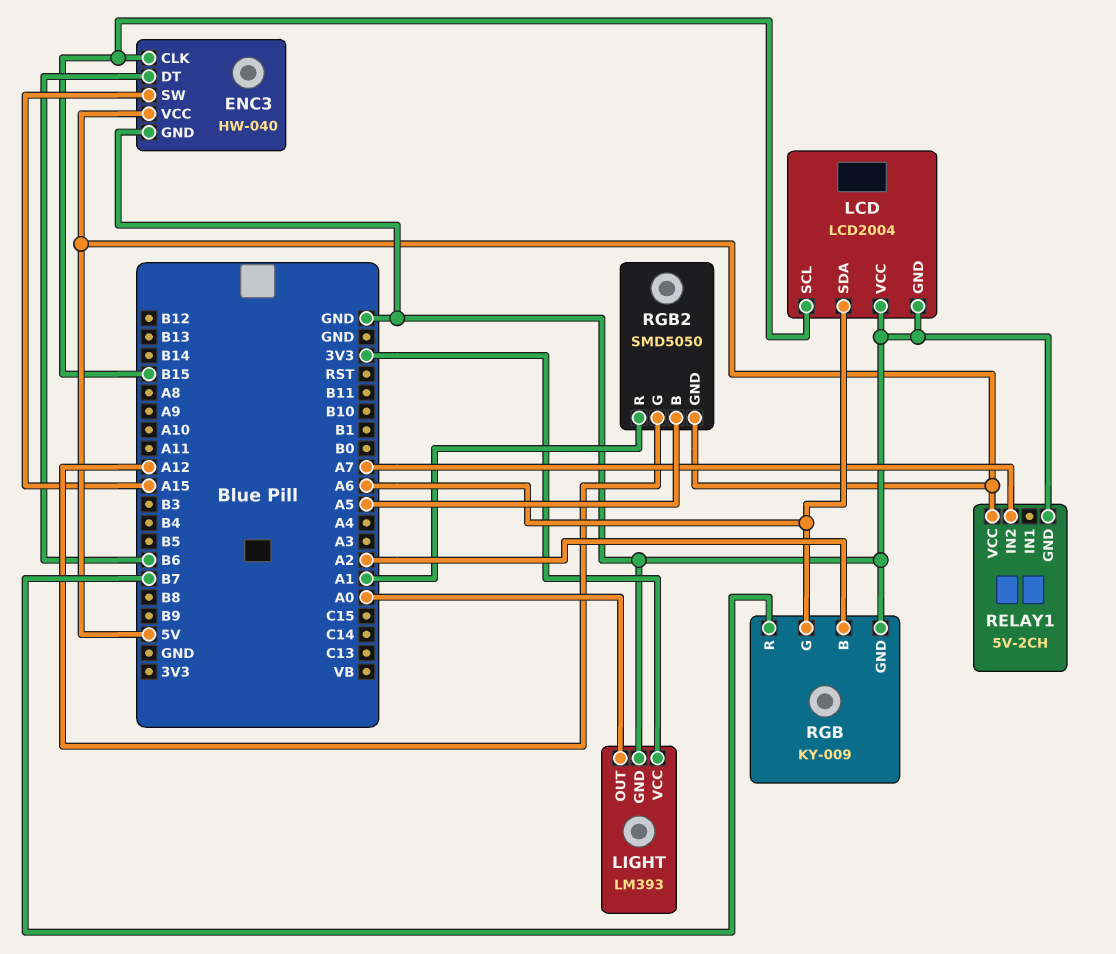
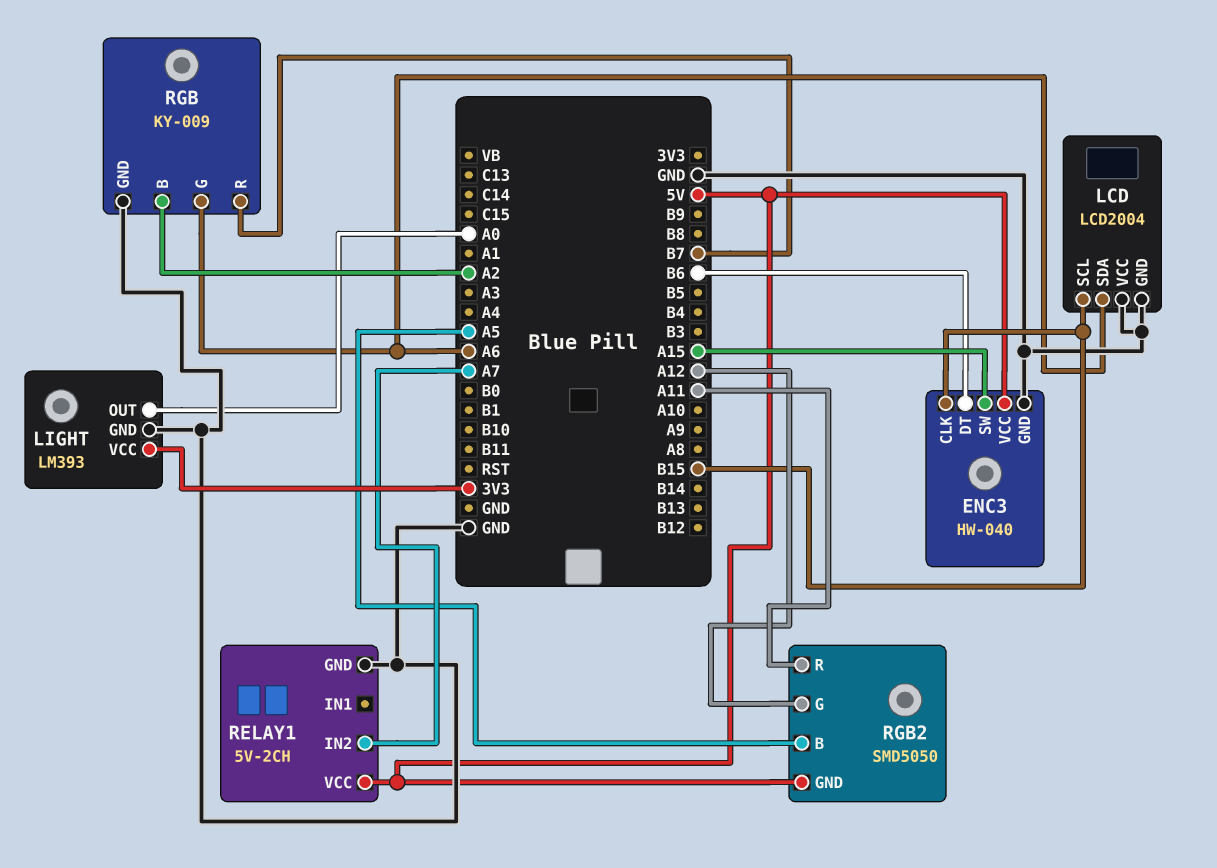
RGB2 pin R: A1 -> A11

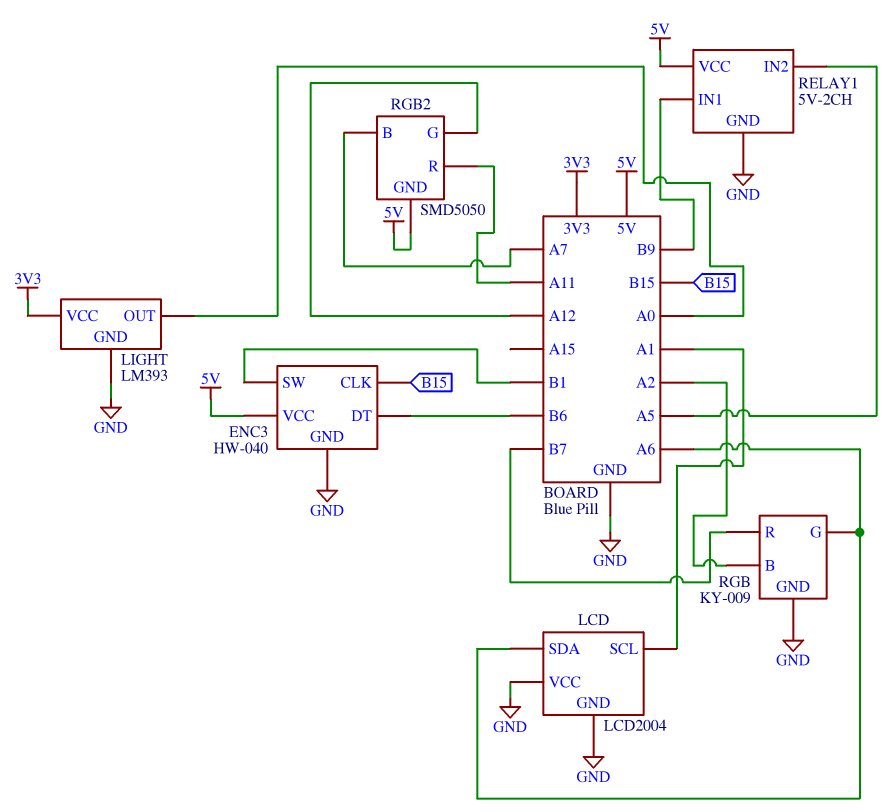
ENC3 pin SW: A15 -> B1
LCD pin SCL: B15 -> A1
RELAY1 pin IN1: none -> B9
RELAY1 pin IN2: A7 -> A5
RGB2 pin B: A5 -> A7

